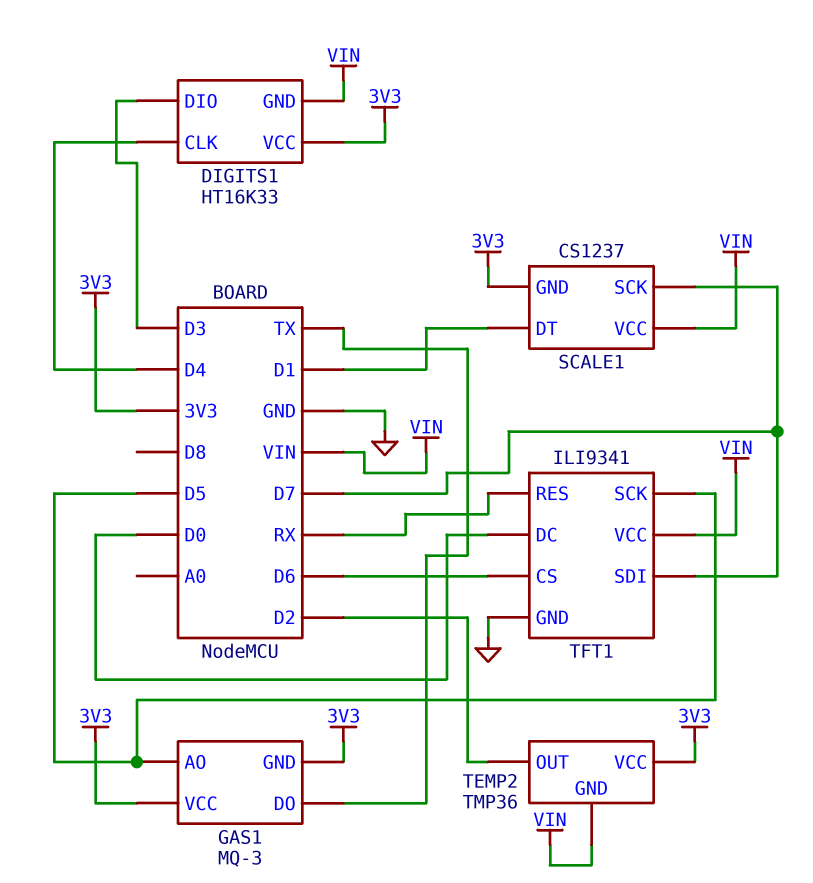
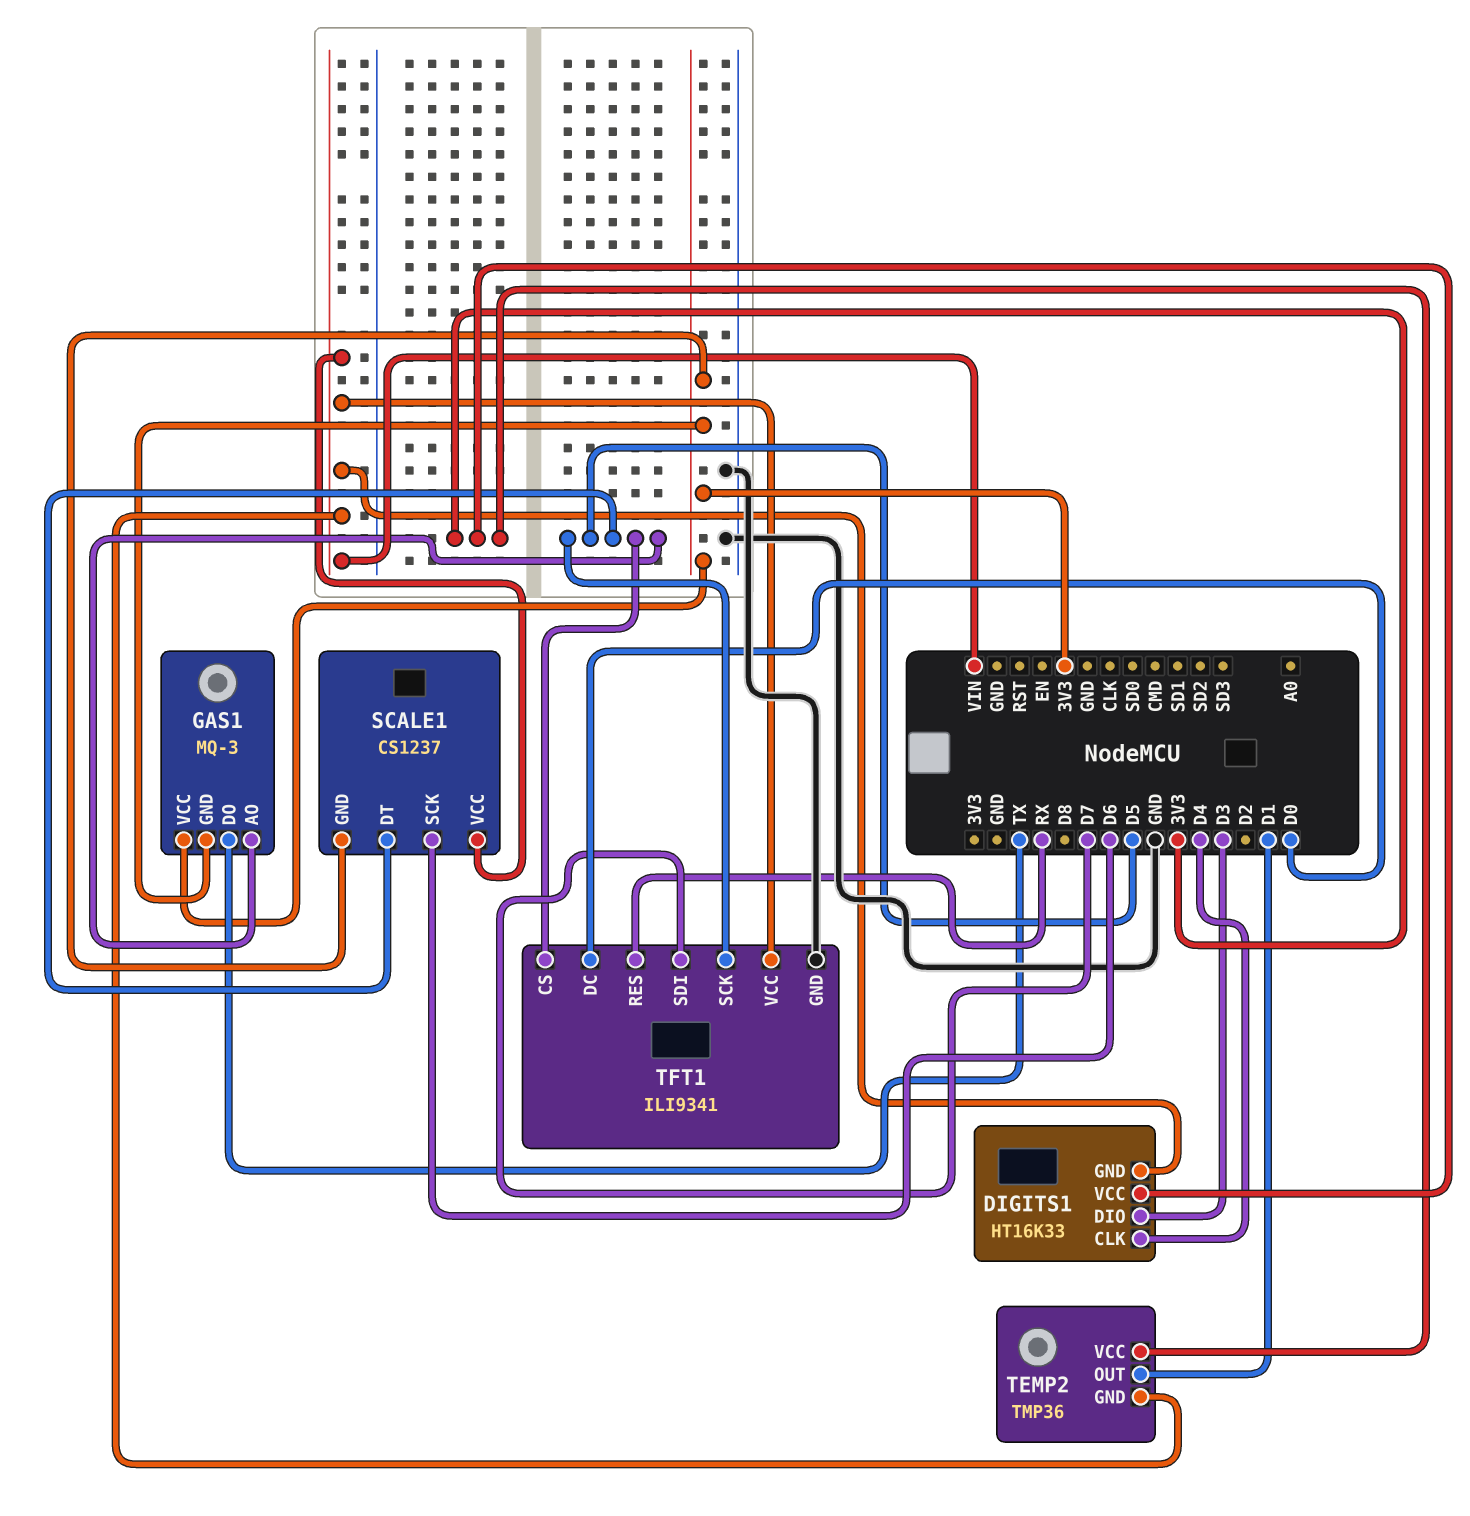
SCALE1 pin DT: D1 -> D5
SCALE1 pin SCK: D7 -> D6
TEMP2 pin OUT: D2 -> D1
TFT1 pin CS: D6 -> D5

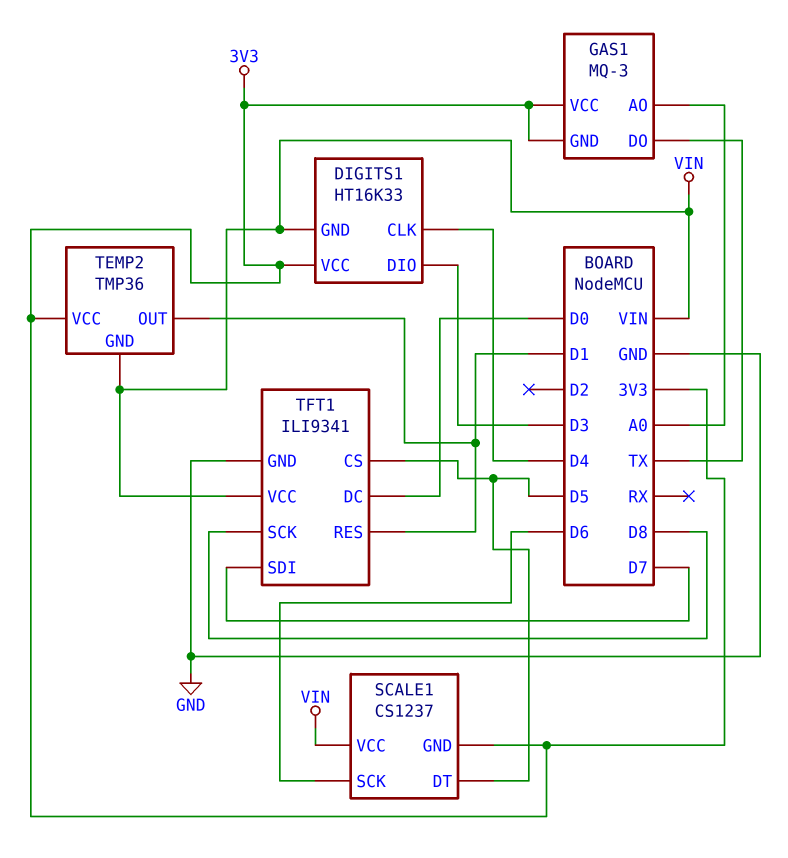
GAS1 pin AO: D5 -> A0
TFT1 pin RES: RX -> D1
TFT1 pin SCK: D5 -> D8

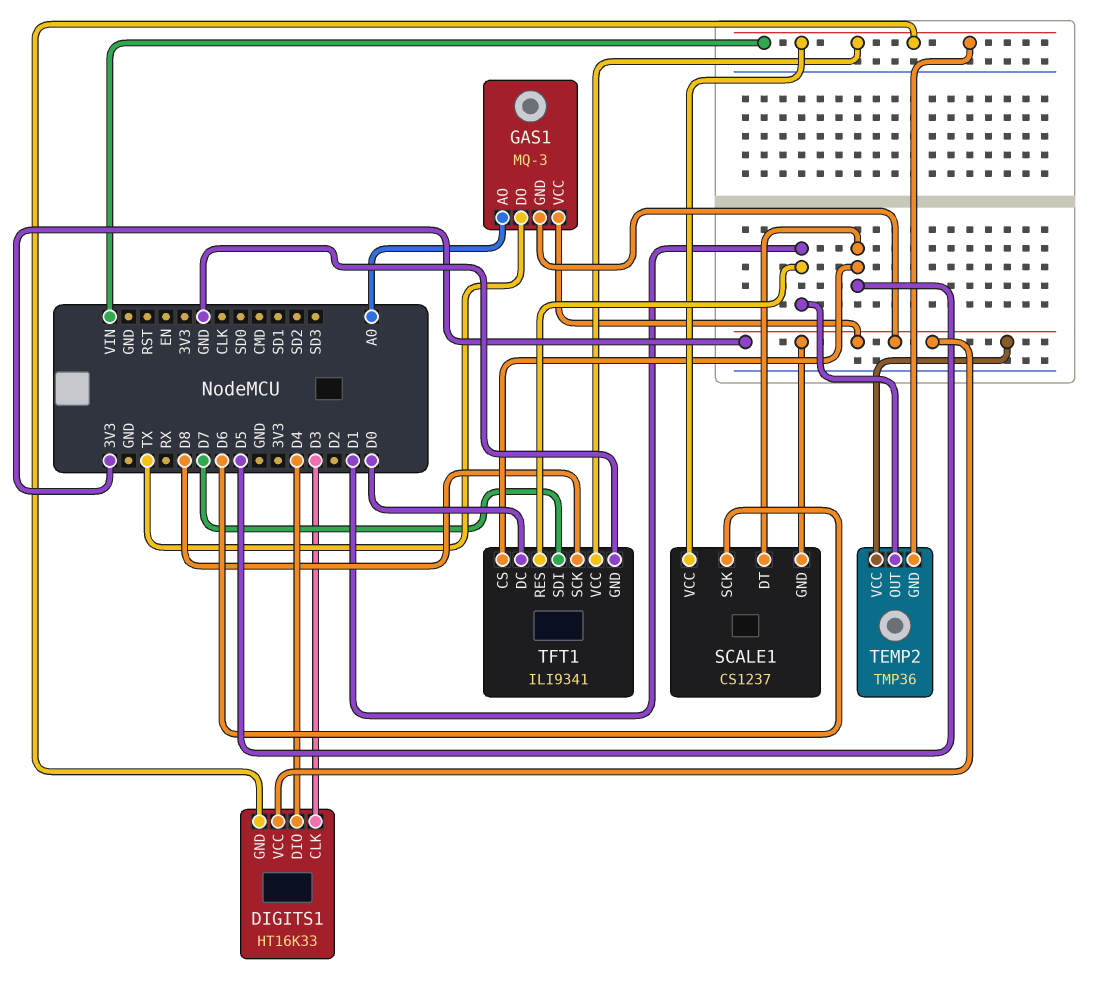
DIGITS1 pin CLK: D4 -> D3
DIGITS1 pin DIO: D3 -> D4

